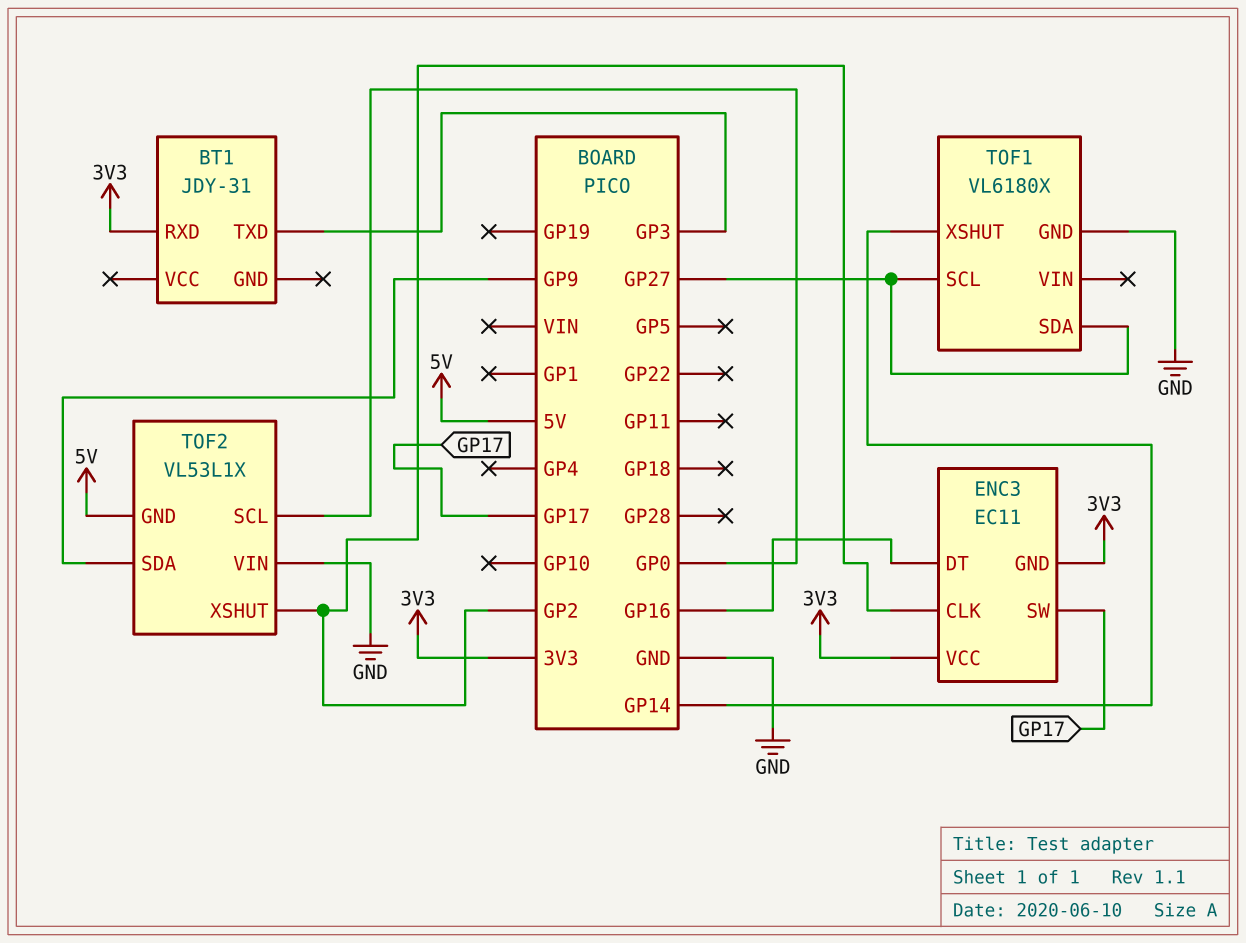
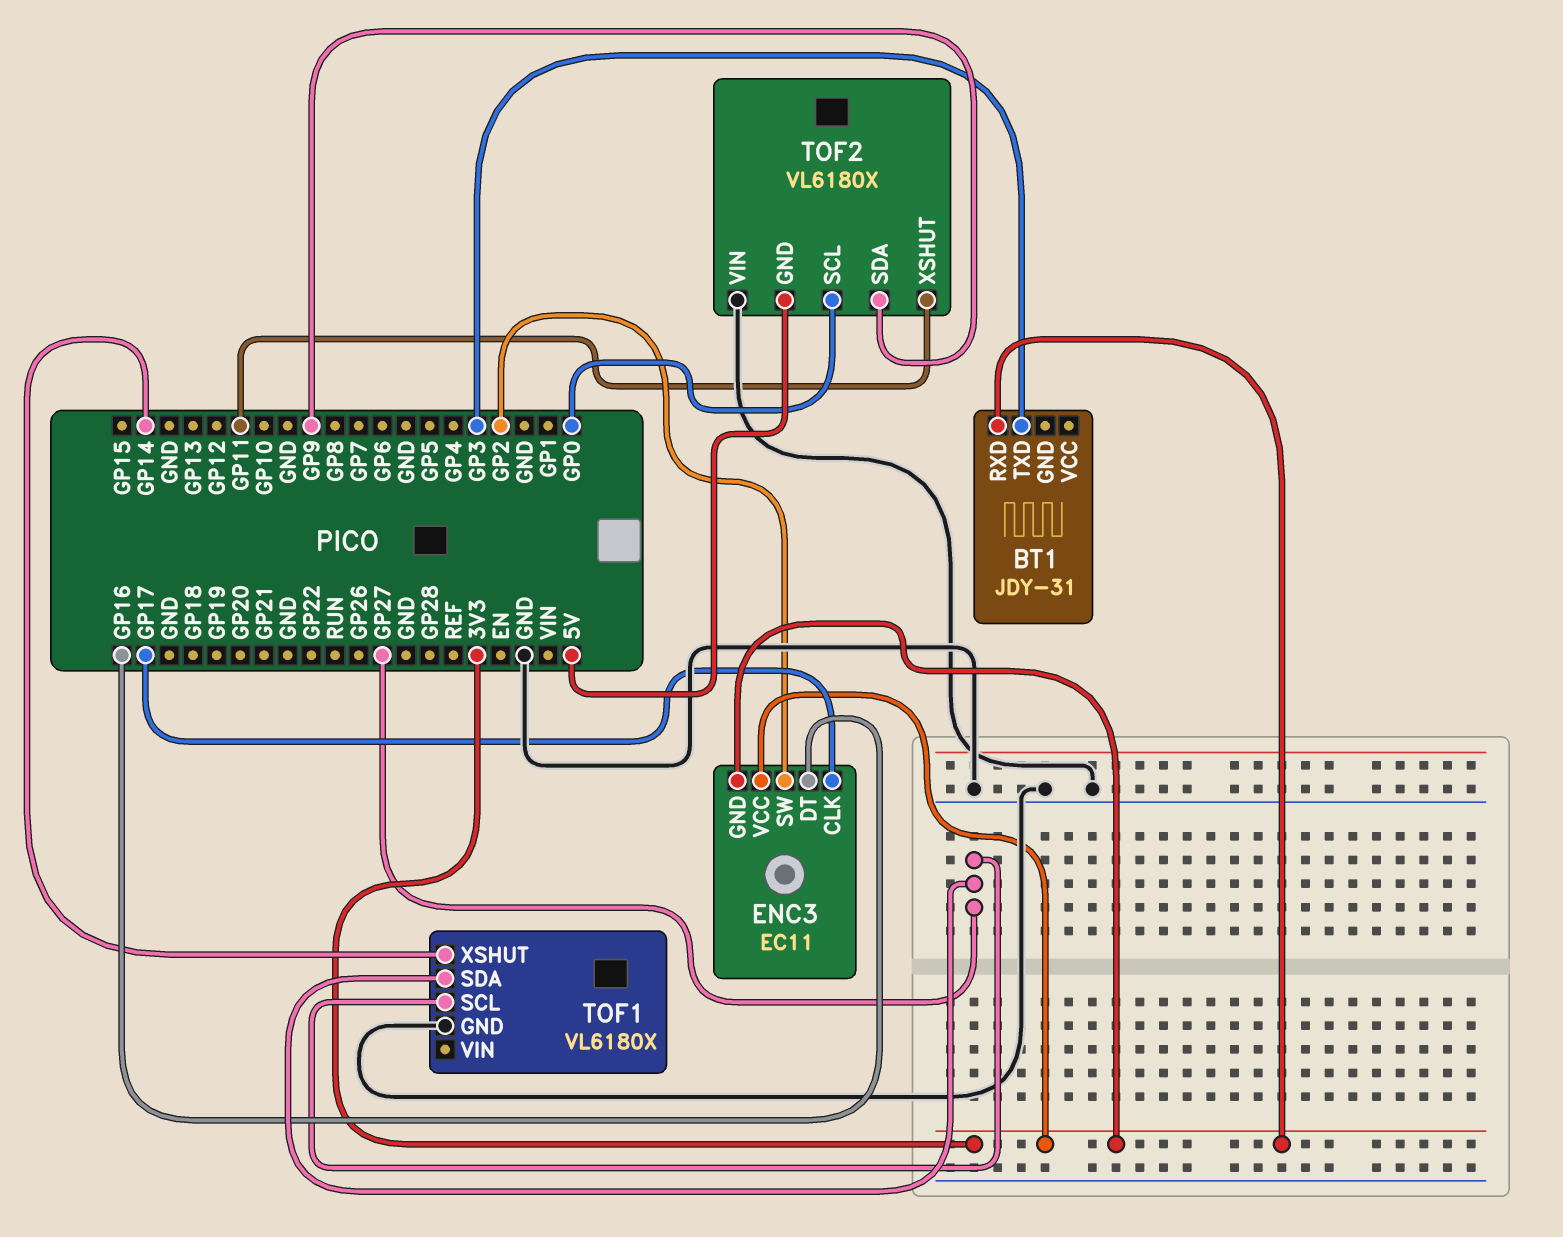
ENC3 pin CLK: GP2 -> GP17
ENC3 pin SW: GP17 -> GP2
TOF2: VL53L1X -> VL6180X
TOF2 pin XSHUT: GP2 -> GP11

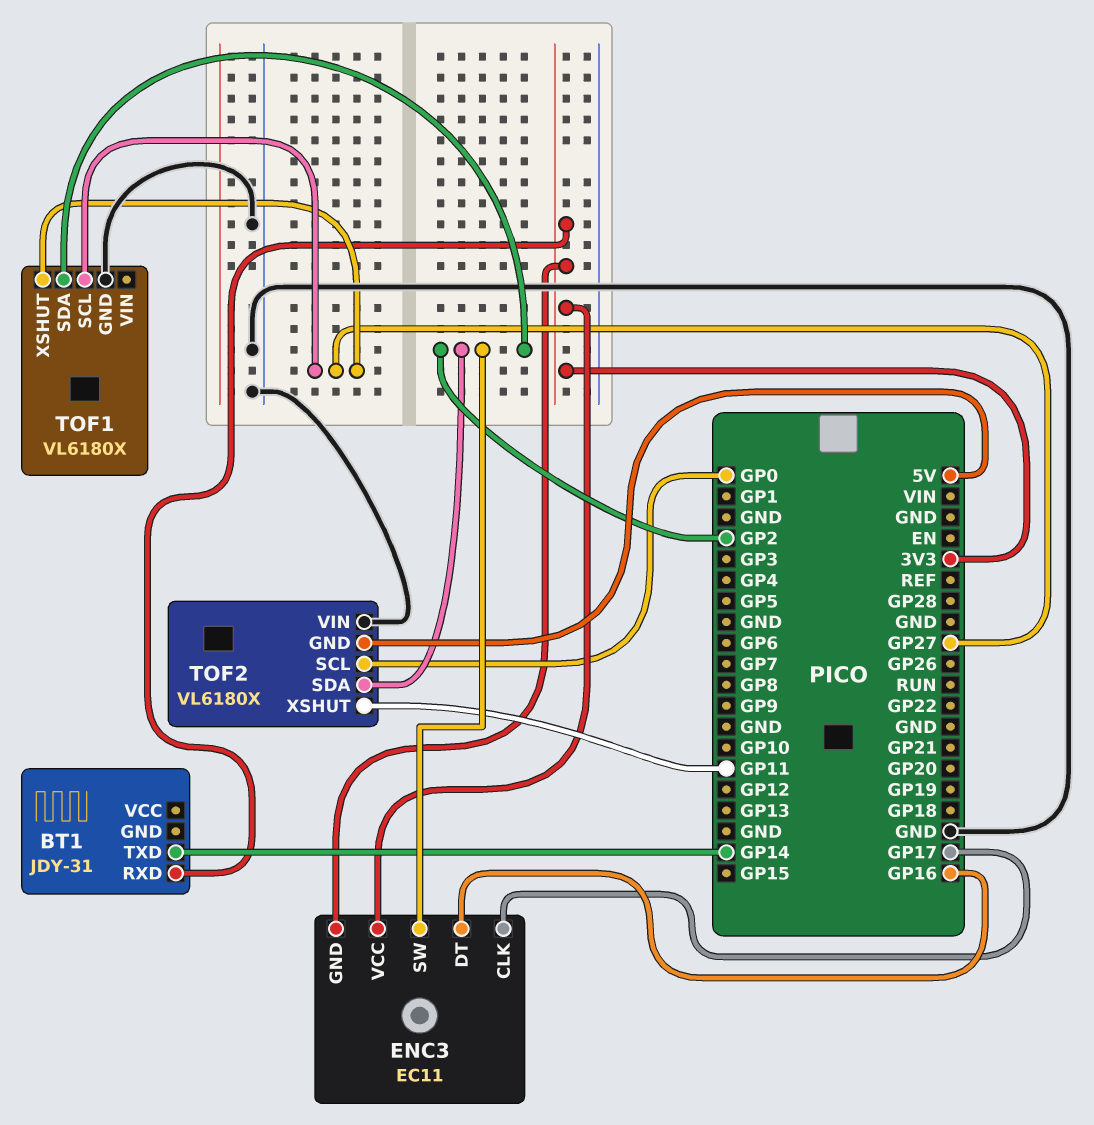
BT1 pin TXD: GP3 -> GP14
TOF1 pin SDA: GP27 -> GP2
TOF1 pin XSHUT: GP14 -> GP27
TOF2 pin SDA: GP9 -> GP2

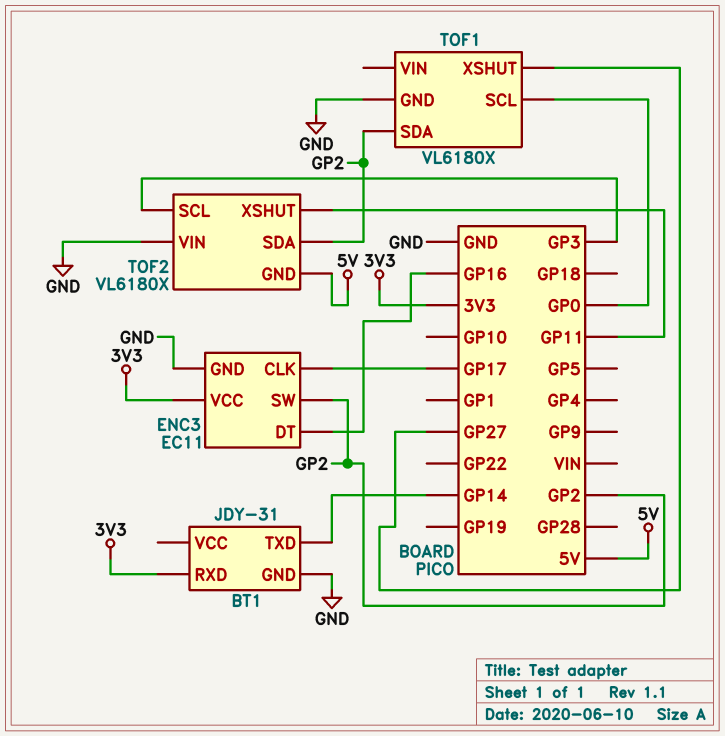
BT1 pin GND: none -> GND
ENC3 pin GND: 3V3 -> GND
TOF1 pin SCL: GP27 -> GP0
TOF2 pin SCL: GP0 -> GP3

